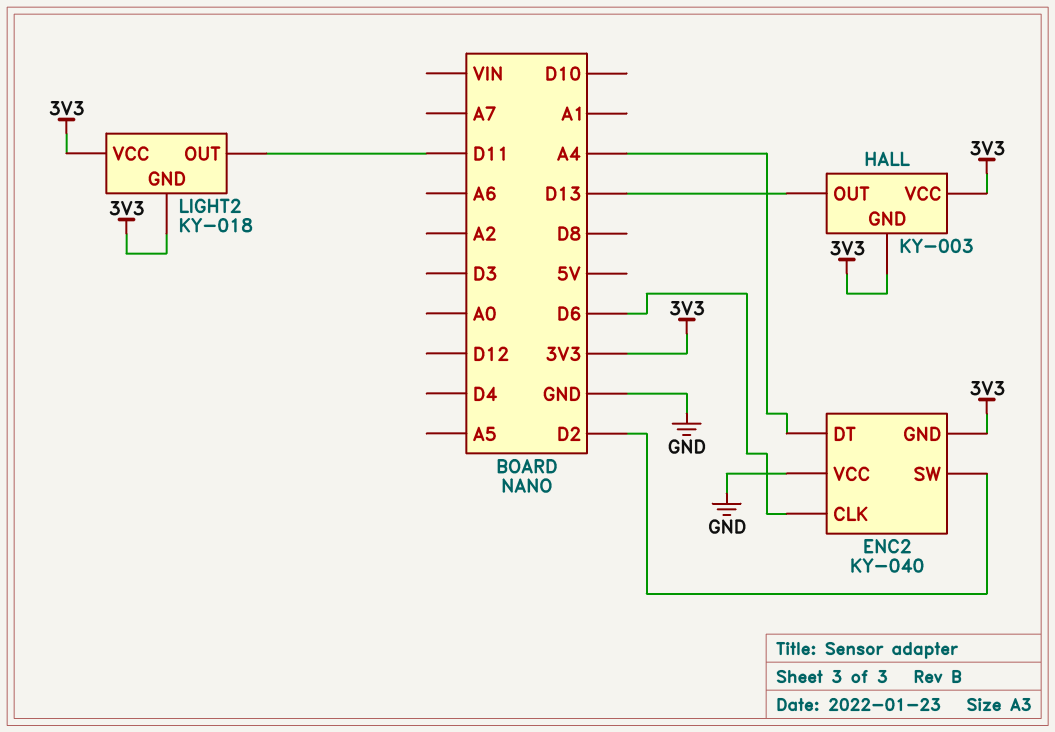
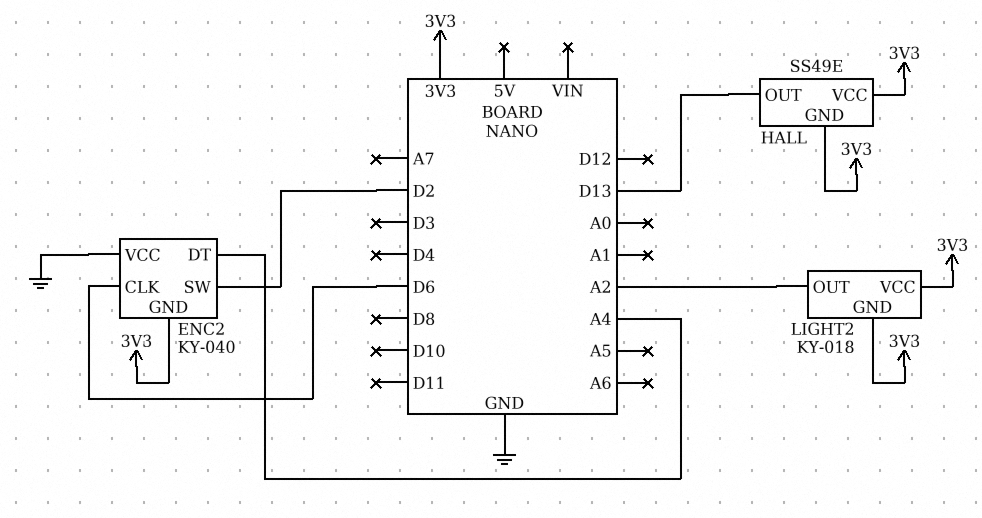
HALL: KY-003 -> SS49E
LIGHT2 pin OUT: D11 -> A2

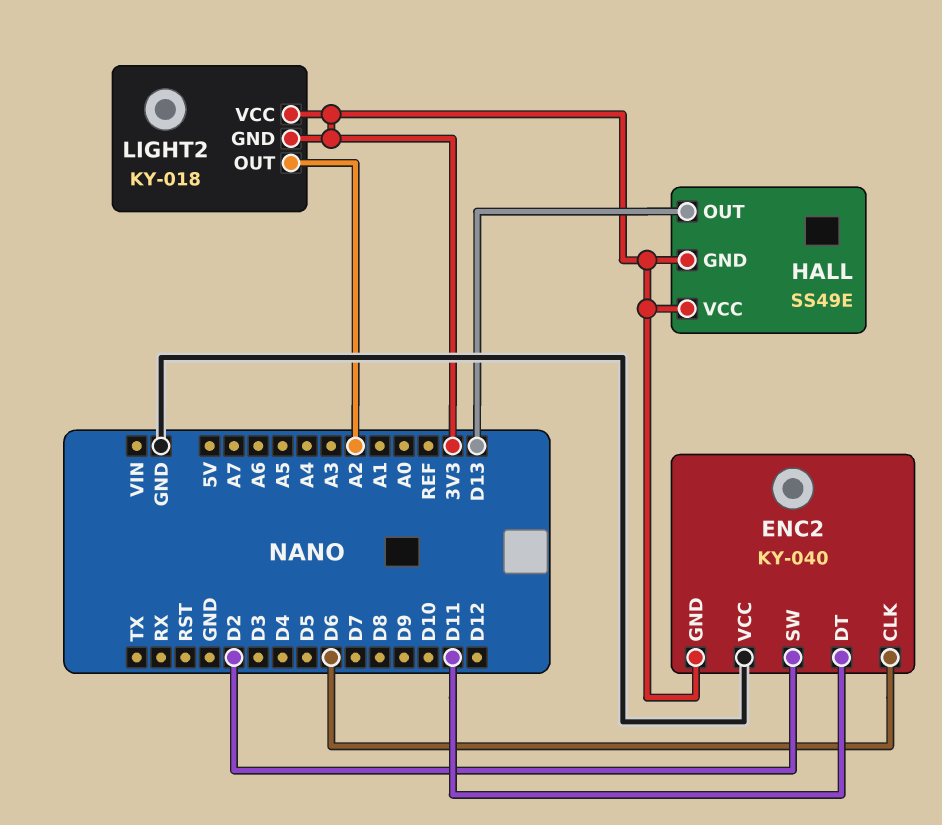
ENC2 pin DT: A4 -> D11

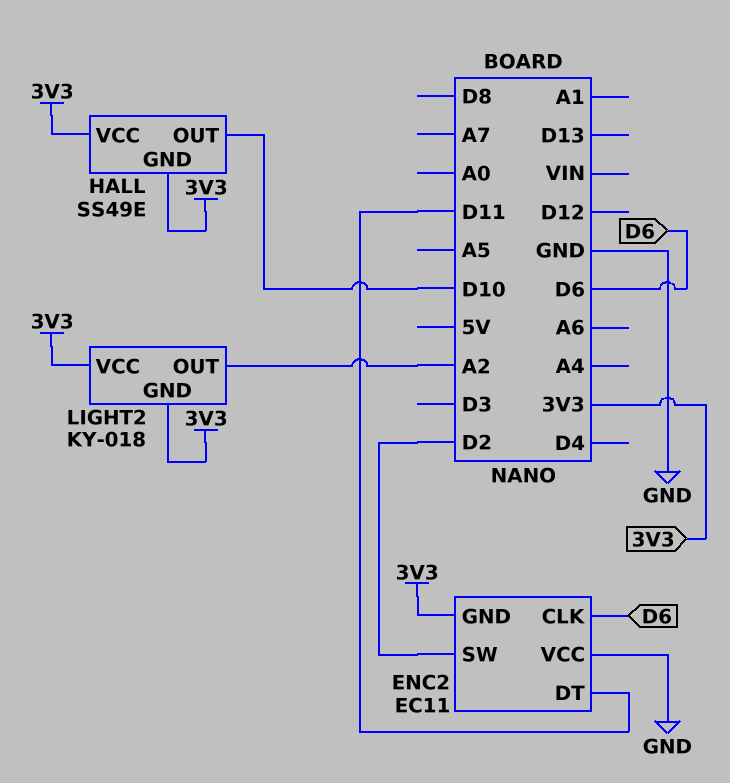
ENC2: KY-040 -> EC11
HALL pin OUT: D13 -> D10

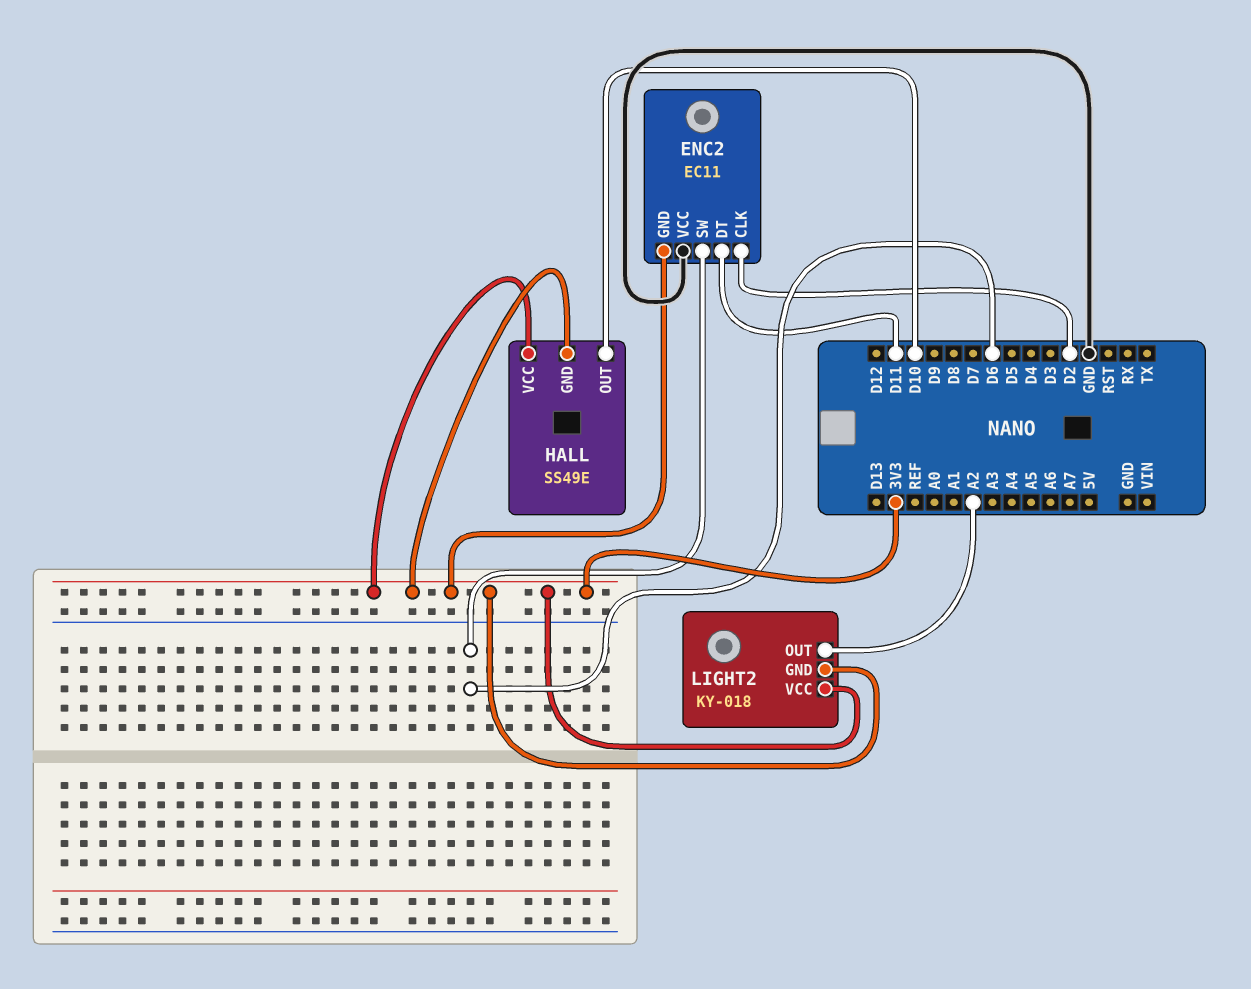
ENC2 pin CLK: D6 -> D2
ENC2 pin SW: D2 -> D6

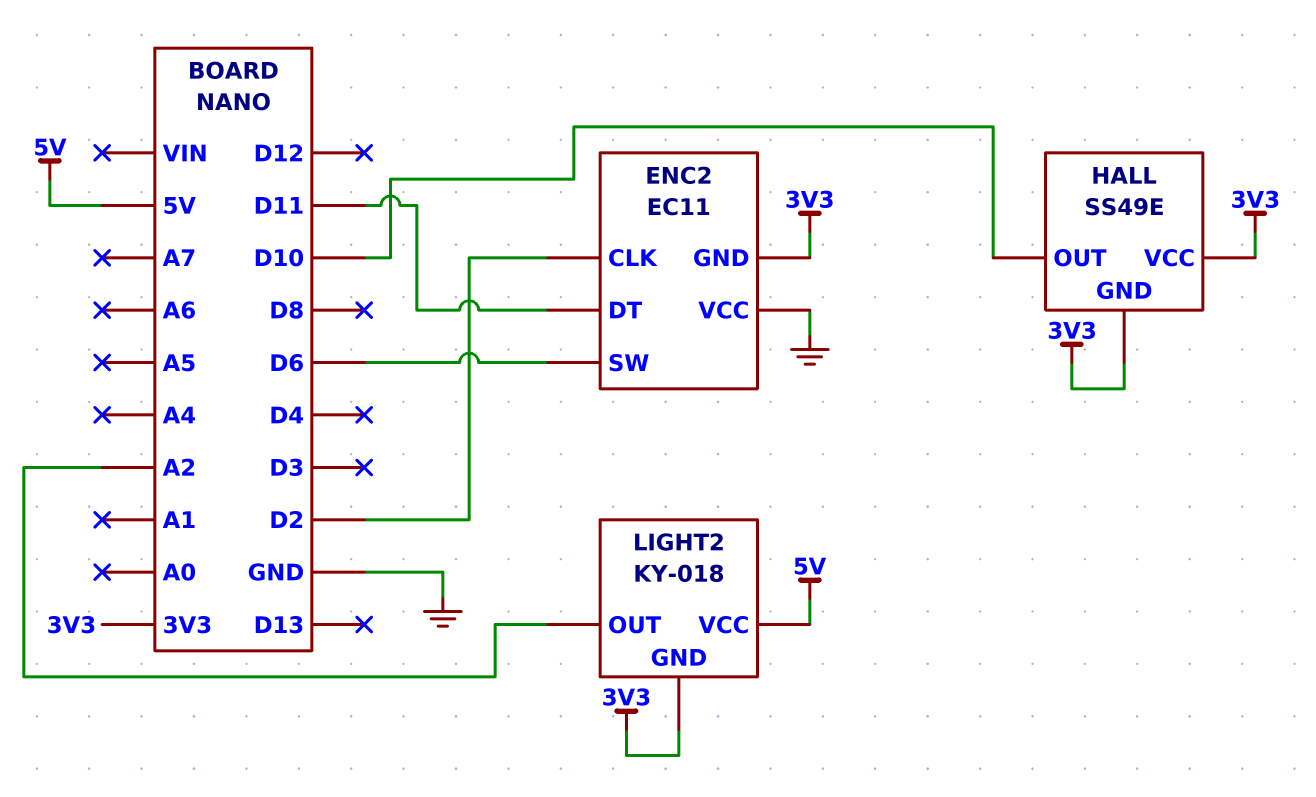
LIGHT2 pin VCC: 3V3 -> 5V

